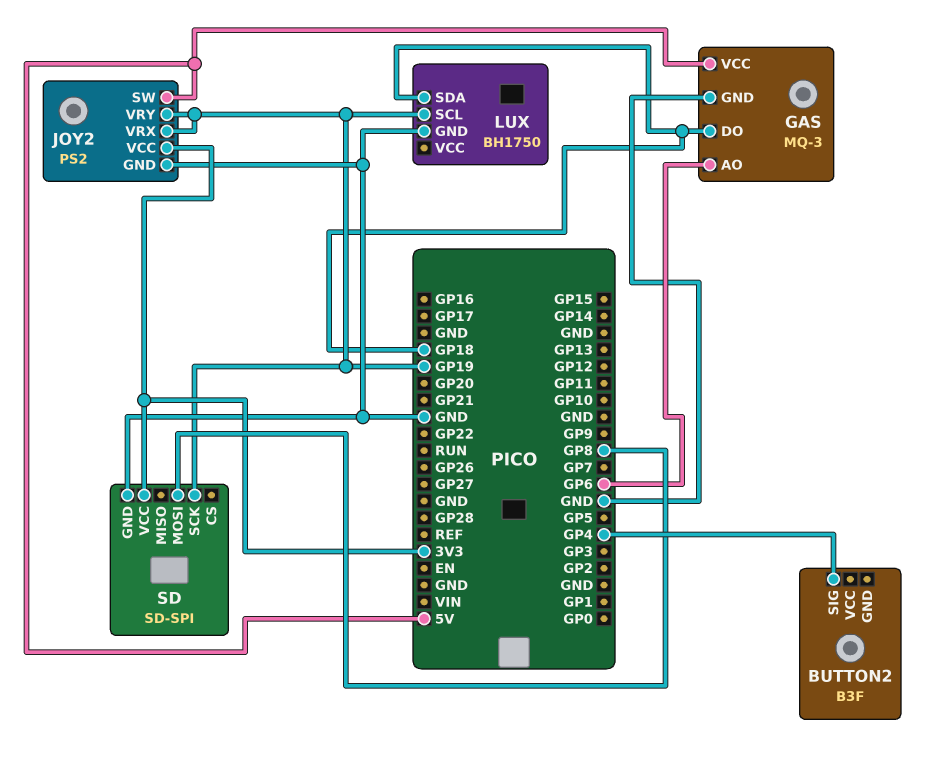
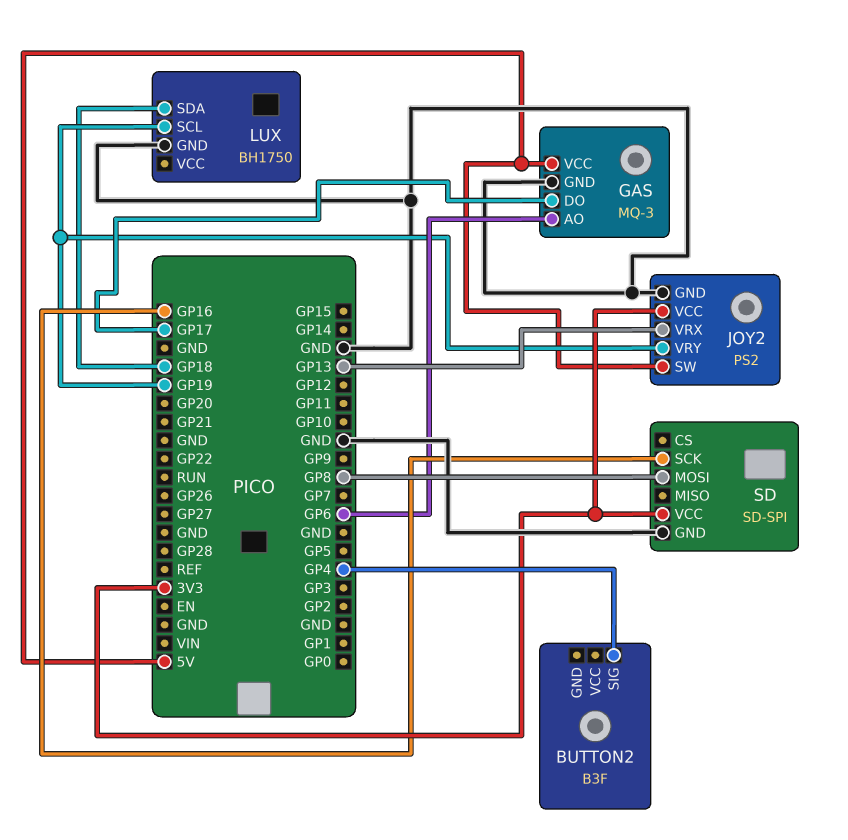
GAS pin DO: GP18 -> GP17
JOY2 pin VRX: GP19 -> GP13
SD pin SCK: GP19 -> GP16

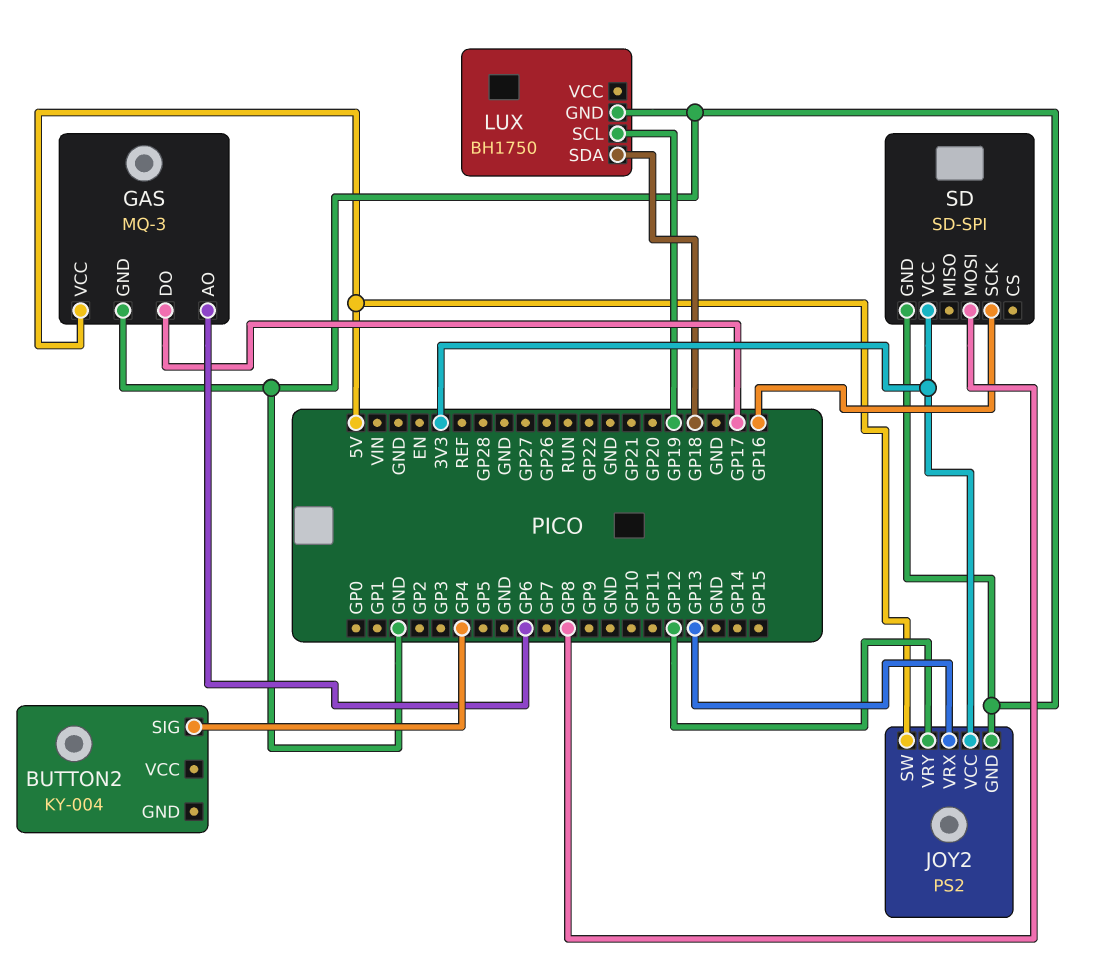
BUTTON2: B3F -> KY-004
JOY2 pin VRY: GP19 -> GP12

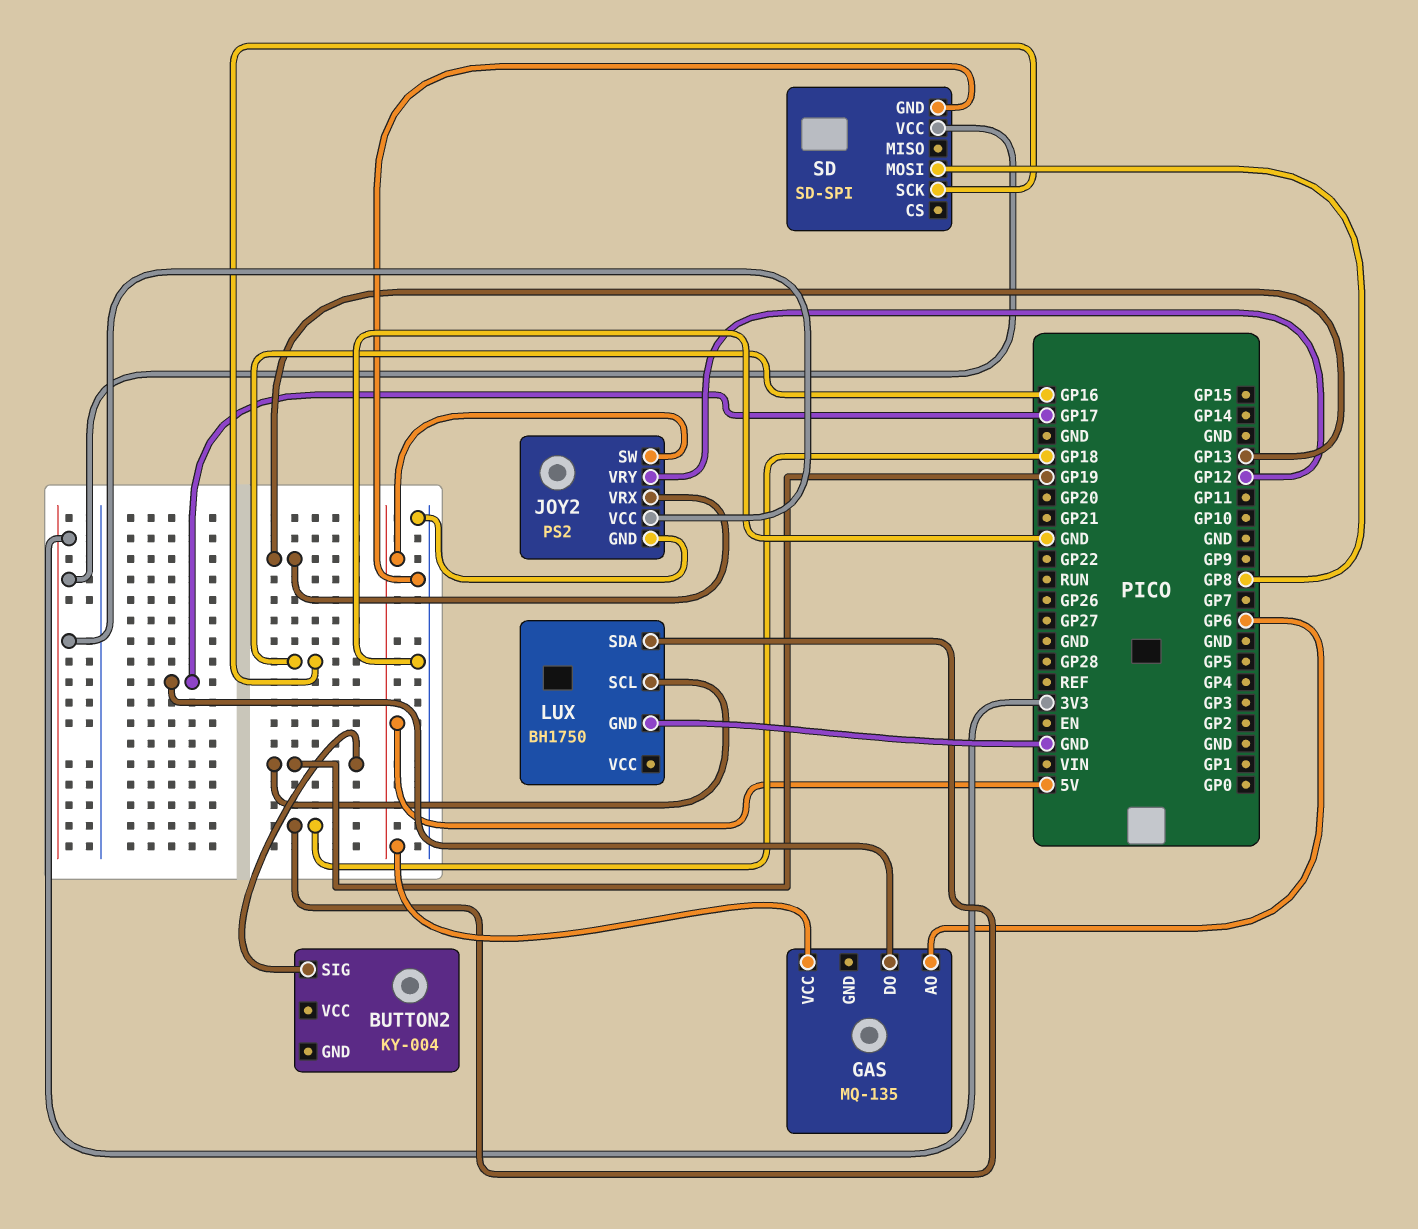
BUTTON2 pin SIG: GP4 -> GP19
GAS: MQ-3 -> MQ-135
GAS pin GND: GND -> none

